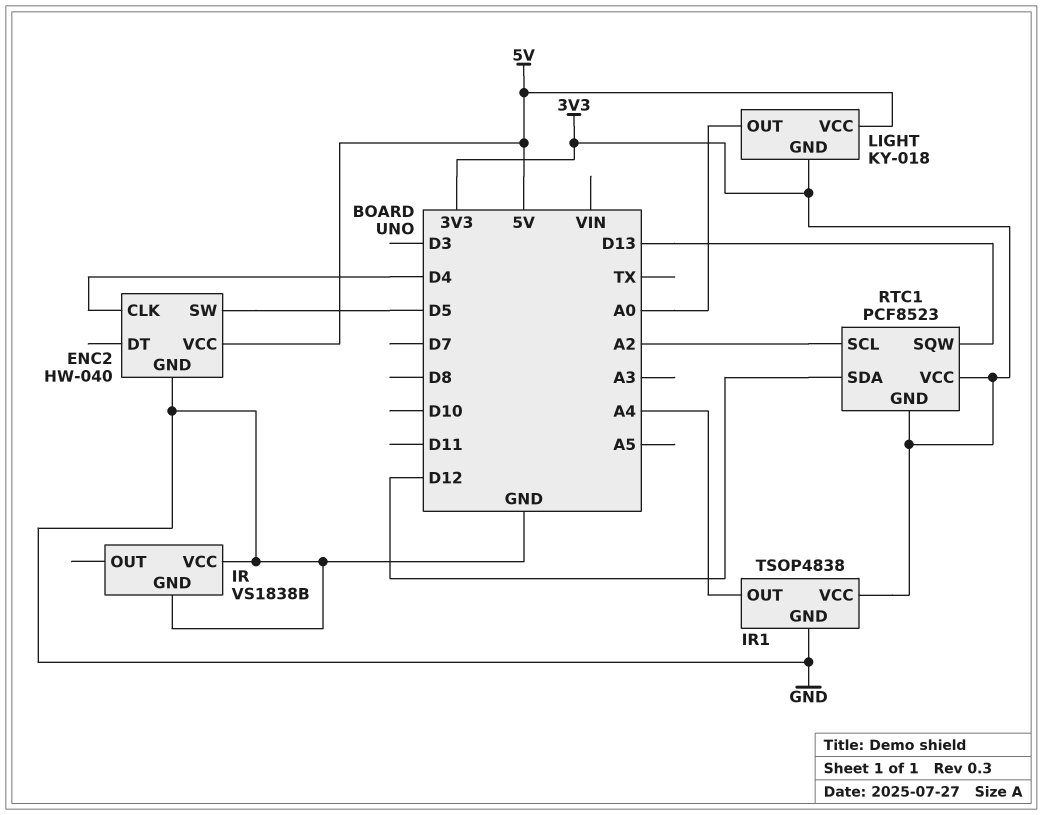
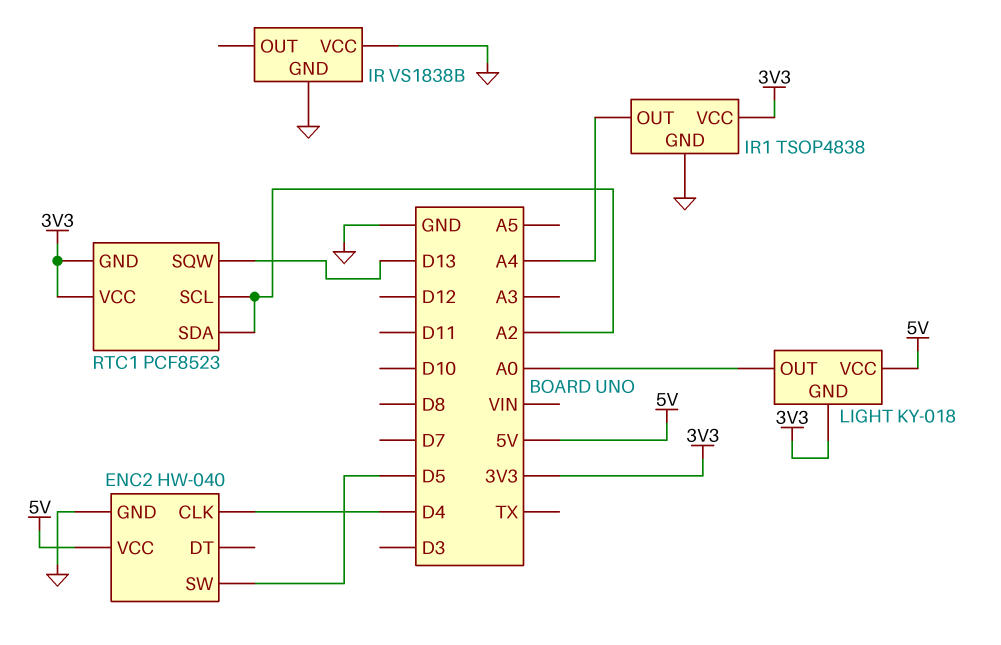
RTC1 pin SDA: D12 -> A2

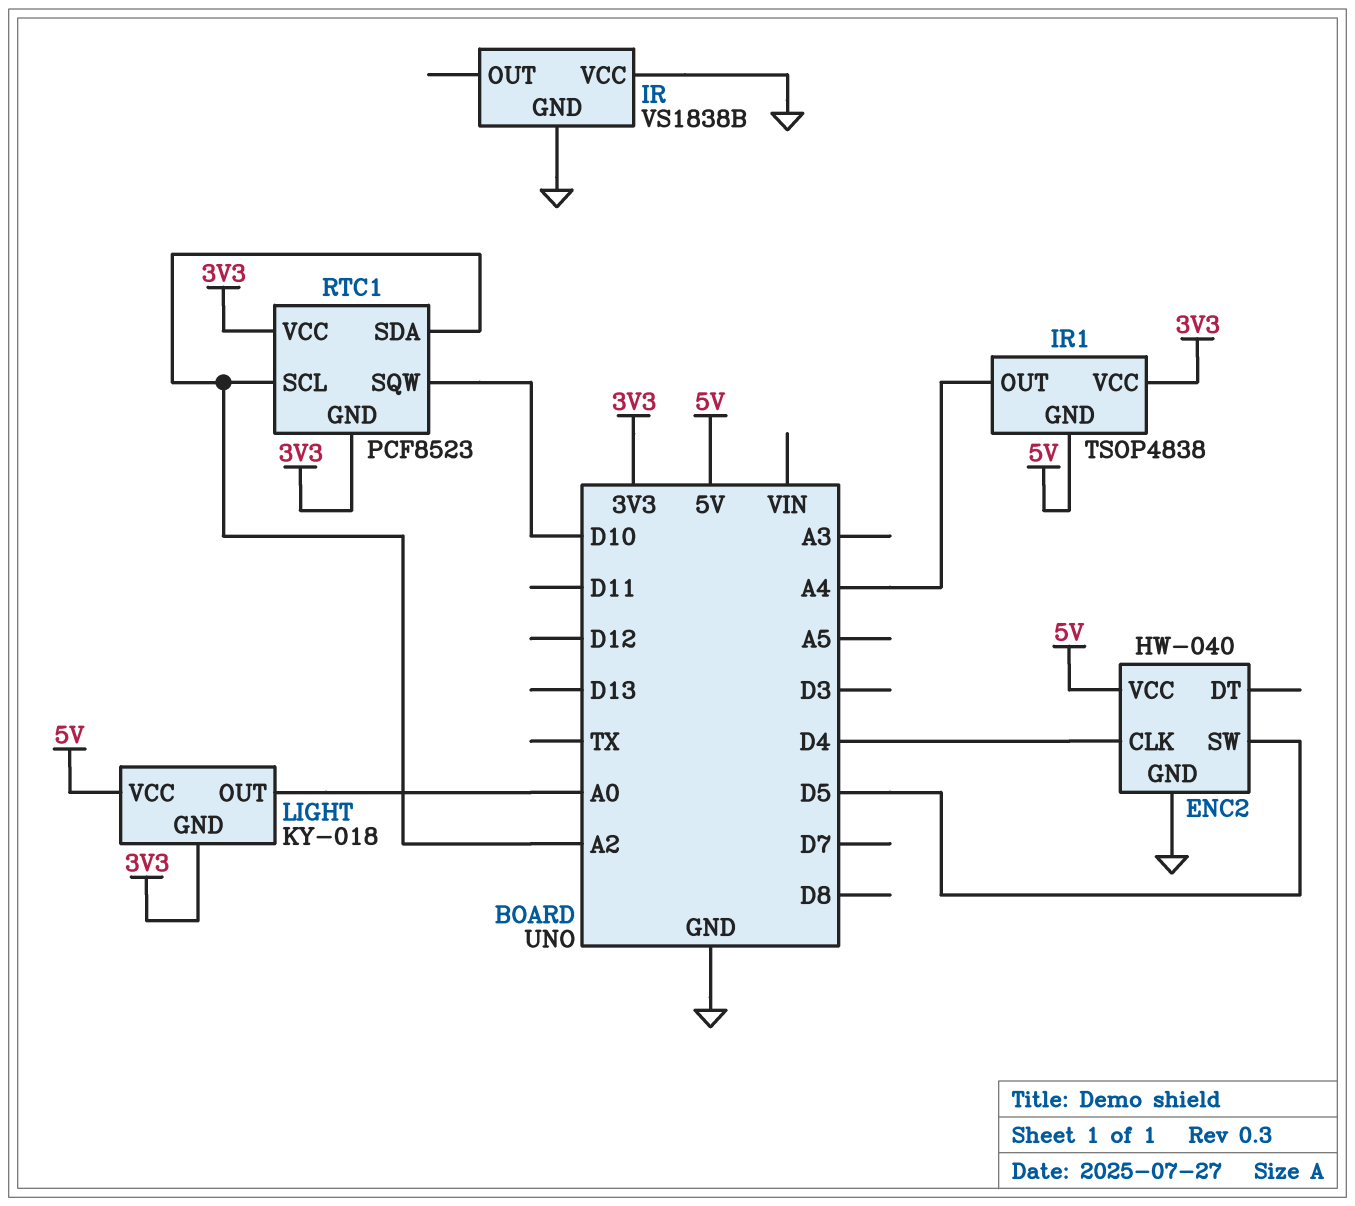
IR1 pin GND: GND -> 5V
RTC1 pin SQW: D13 -> D10

